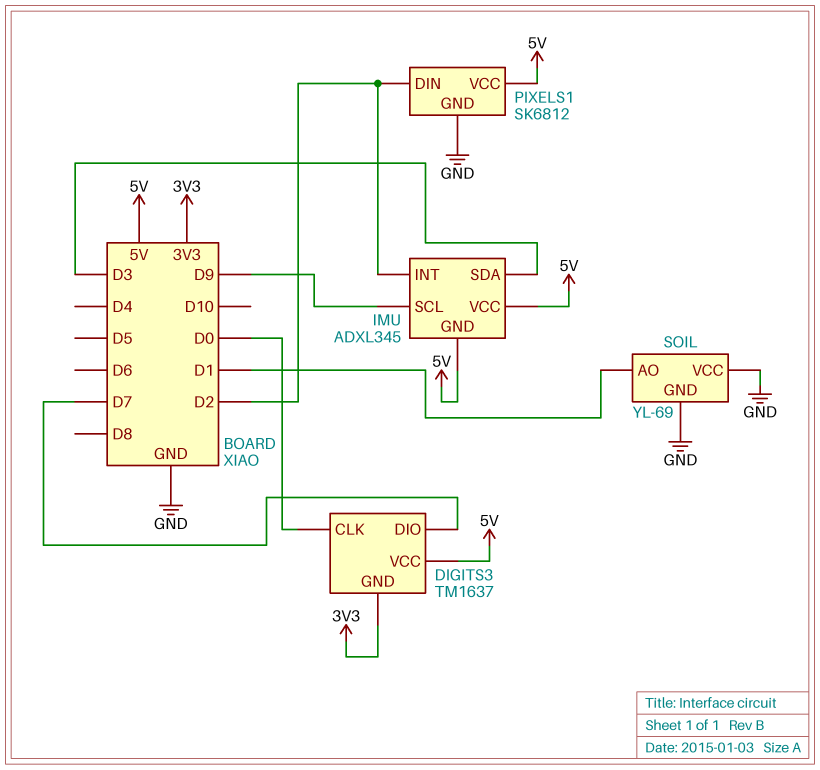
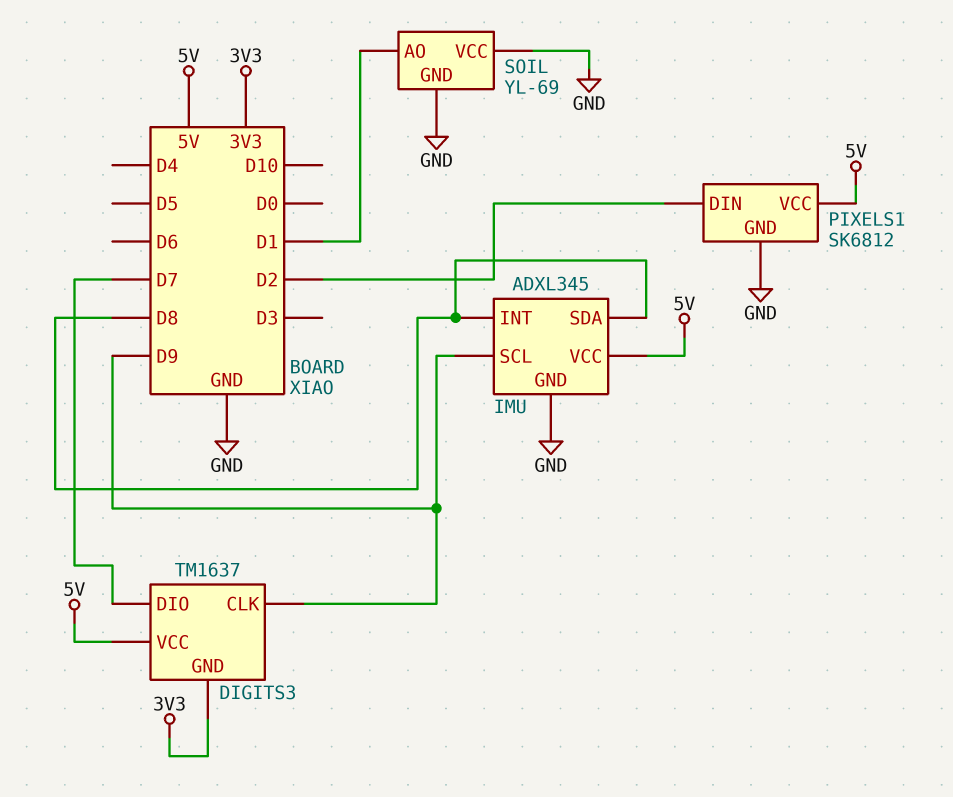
DIGITS3 pin CLK: D0 -> D9
IMU pin GND: 5V -> GND
IMU pin INT: D2 -> D8
IMU pin SDA: D3 -> D8

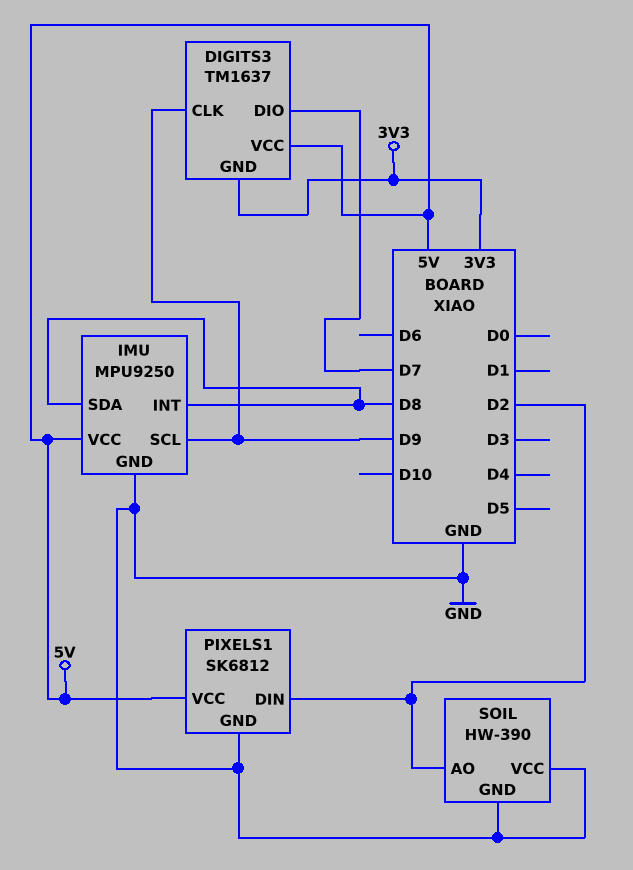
IMU: ADXL345 -> MPU9250
SOIL: YL-69 -> HW-390
SOIL pin AO: D1 -> D2

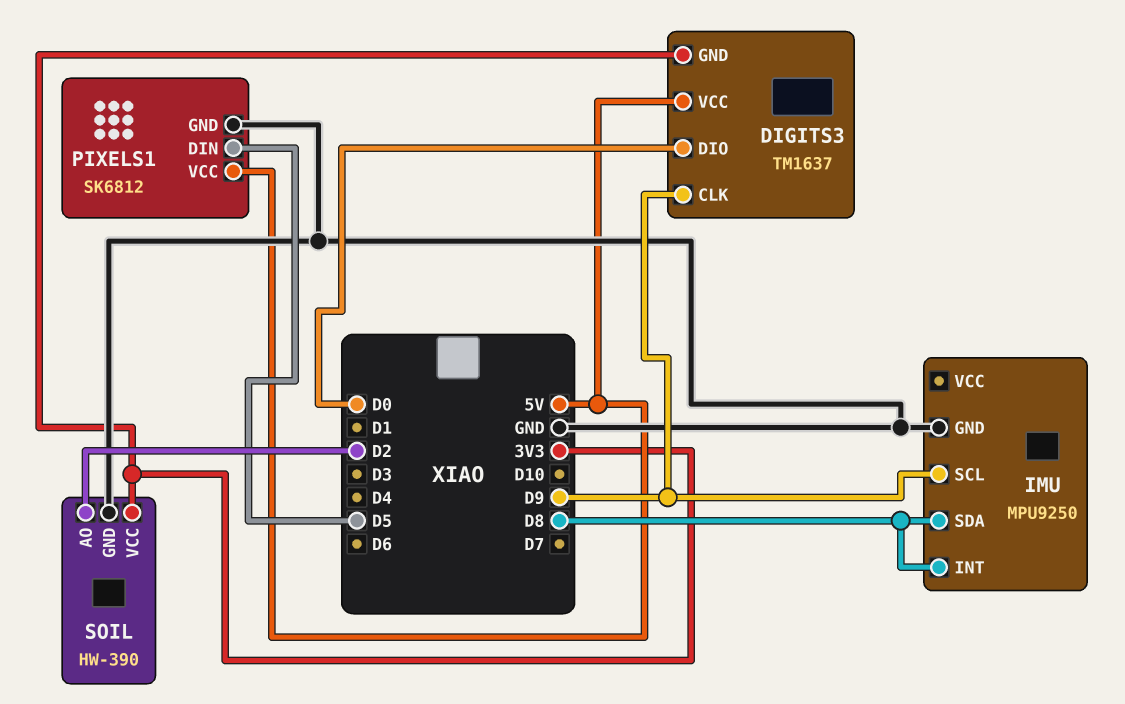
DIGITS3 pin DIO: D7 -> D0
IMU pin VCC: 5V -> none
PIXELS1 pin DIN: D2 -> D5
SOIL pin VCC: GND -> 3V3

